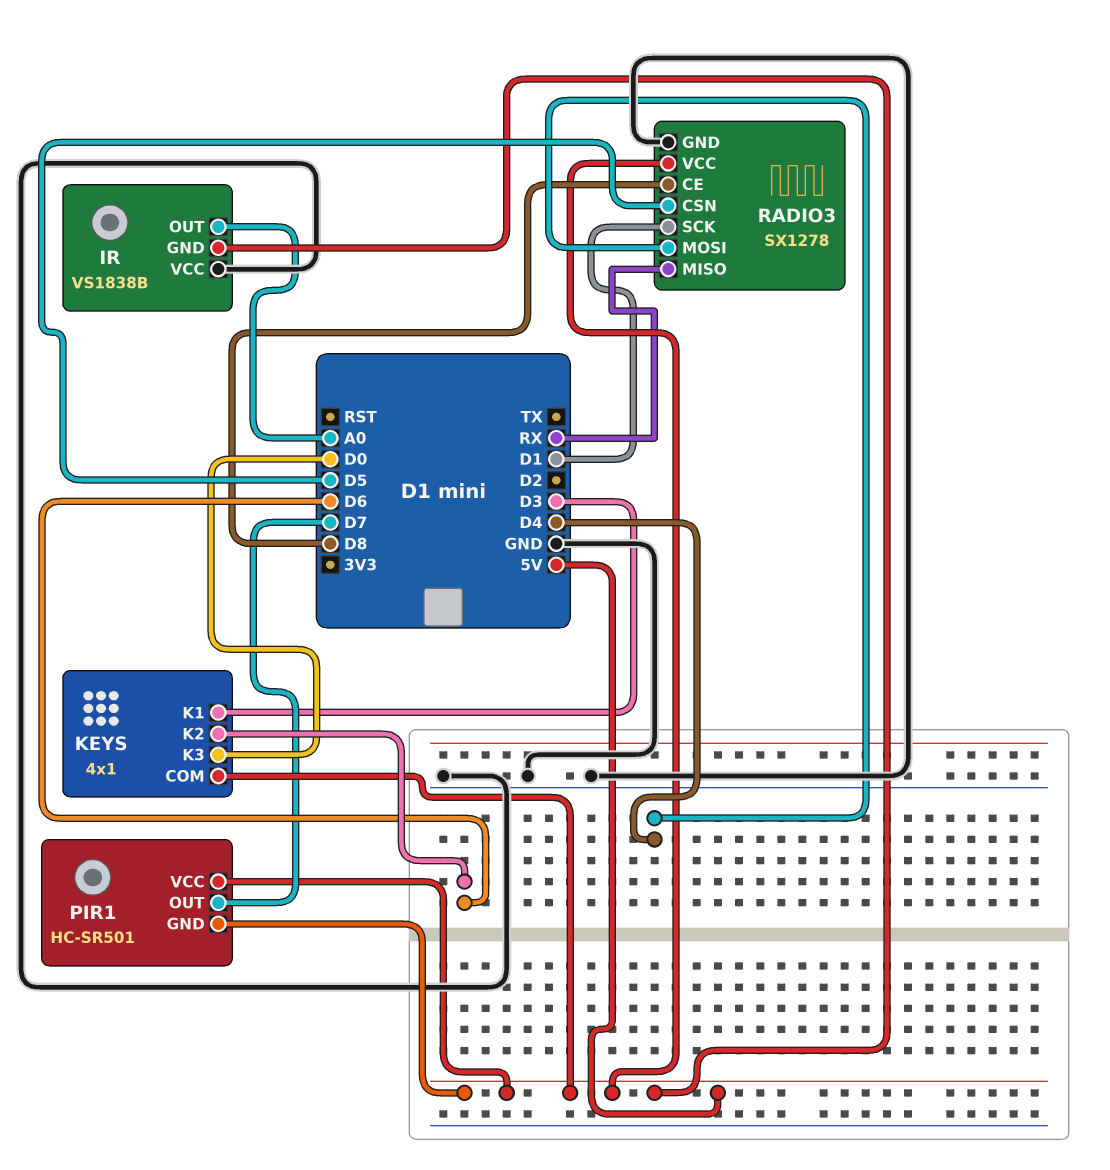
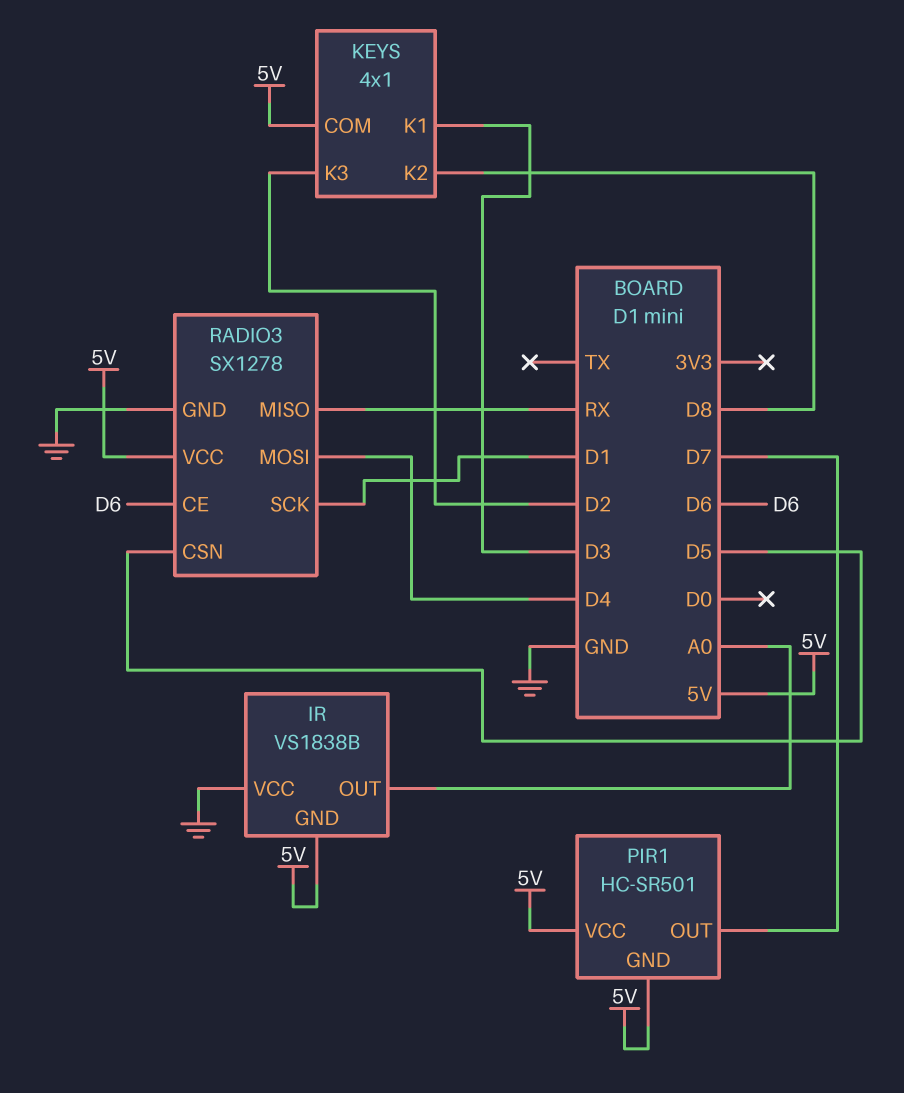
KEYS pin K2: D6 -> D8
KEYS pin K3: D0 -> D2
RADIO3 pin CE: D8 -> D6

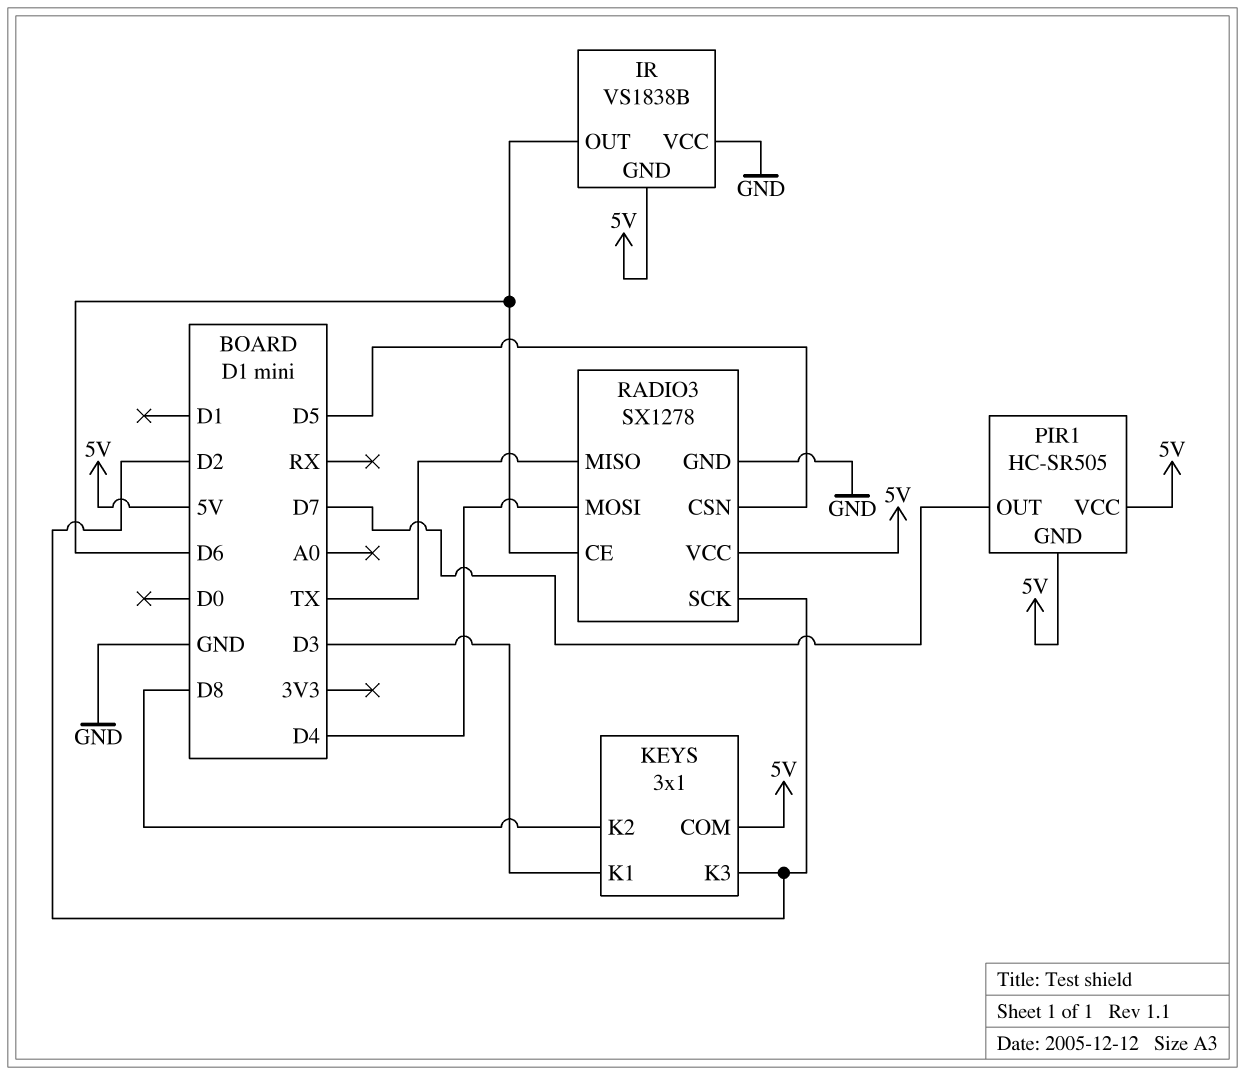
IR pin OUT: A0 -> D6
KEYS: 4x1 -> 3x1
PIR1: HC-SR501 -> HC-SR505
RADIO3 pin MISO: RX -> TX
RADIO3 pin SCK: D1 -> D2

